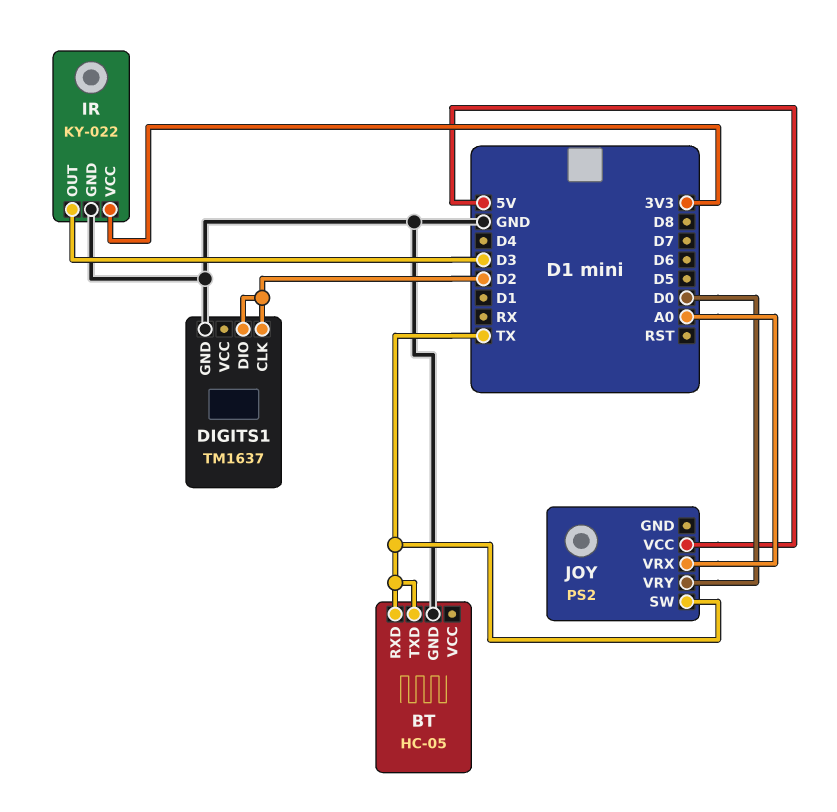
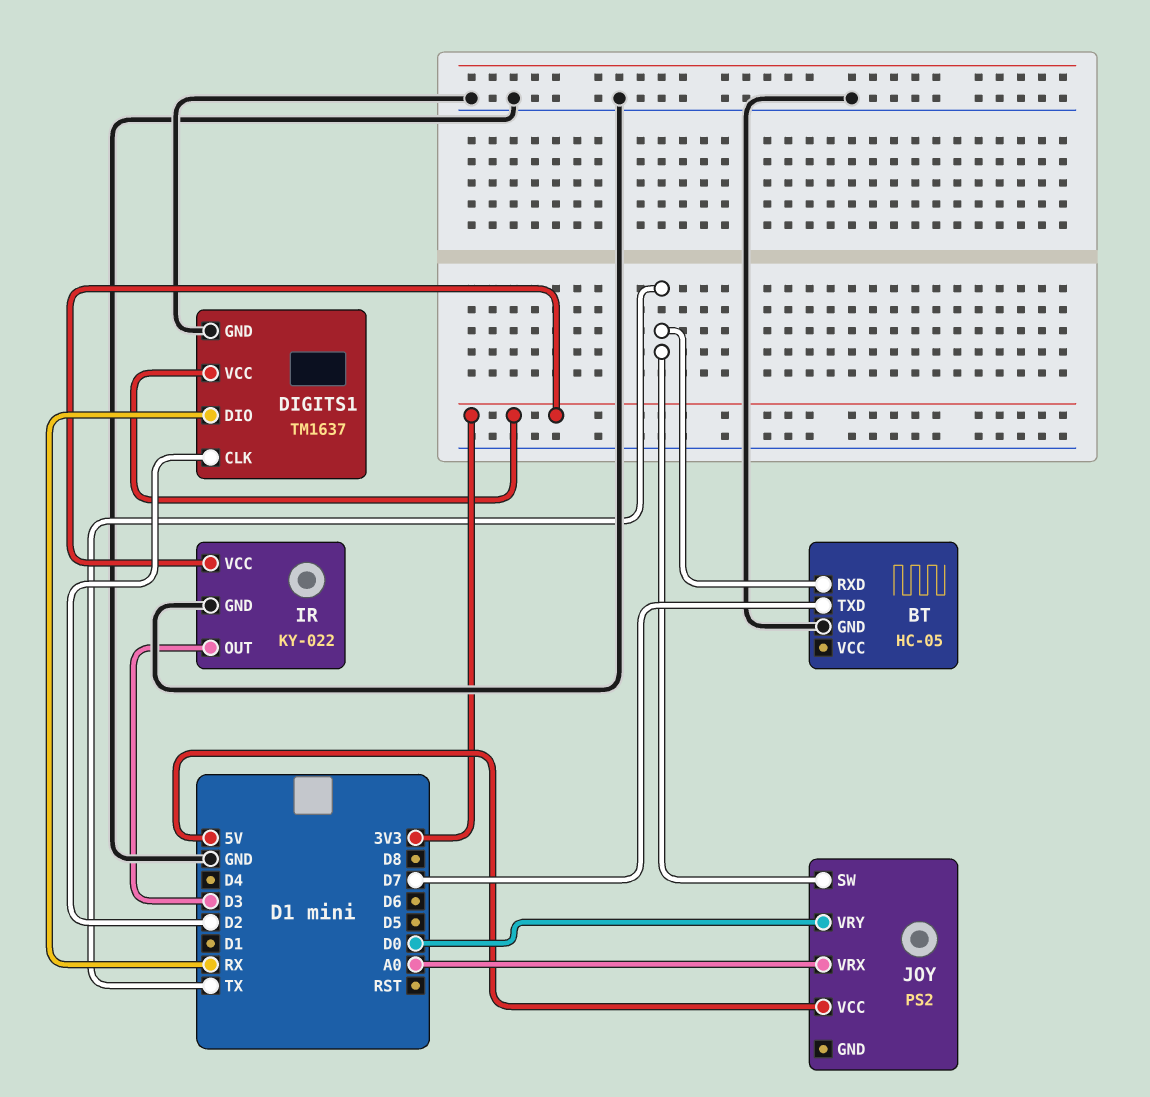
BT pin TXD: TX -> D7
DIGITS1 pin DIO: D2 -> RX
DIGITS1 pin VCC: none -> 3V3

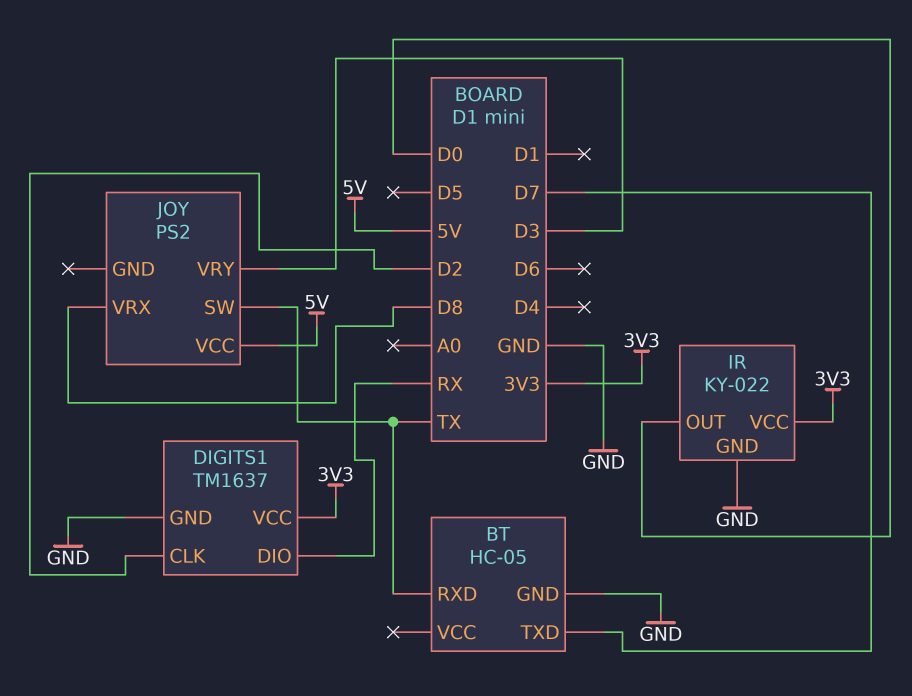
IR pin OUT: D3 -> D0
JOY pin VRX: A0 -> D8
JOY pin VRY: D0 -> D3

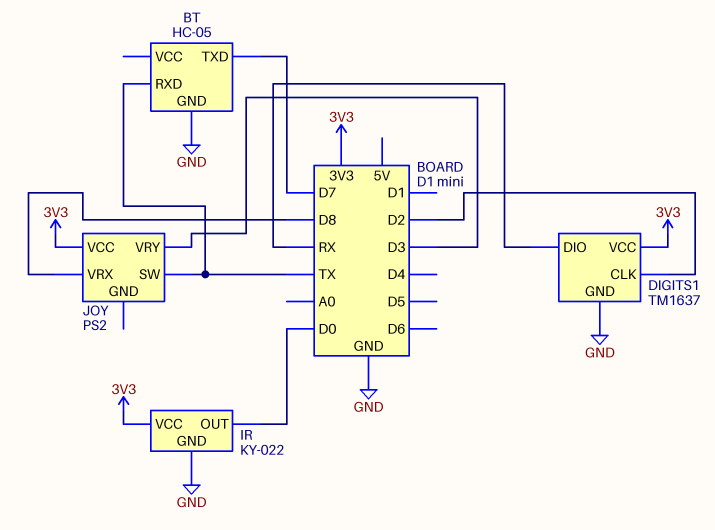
JOY pin VCC: 5V -> 3V3

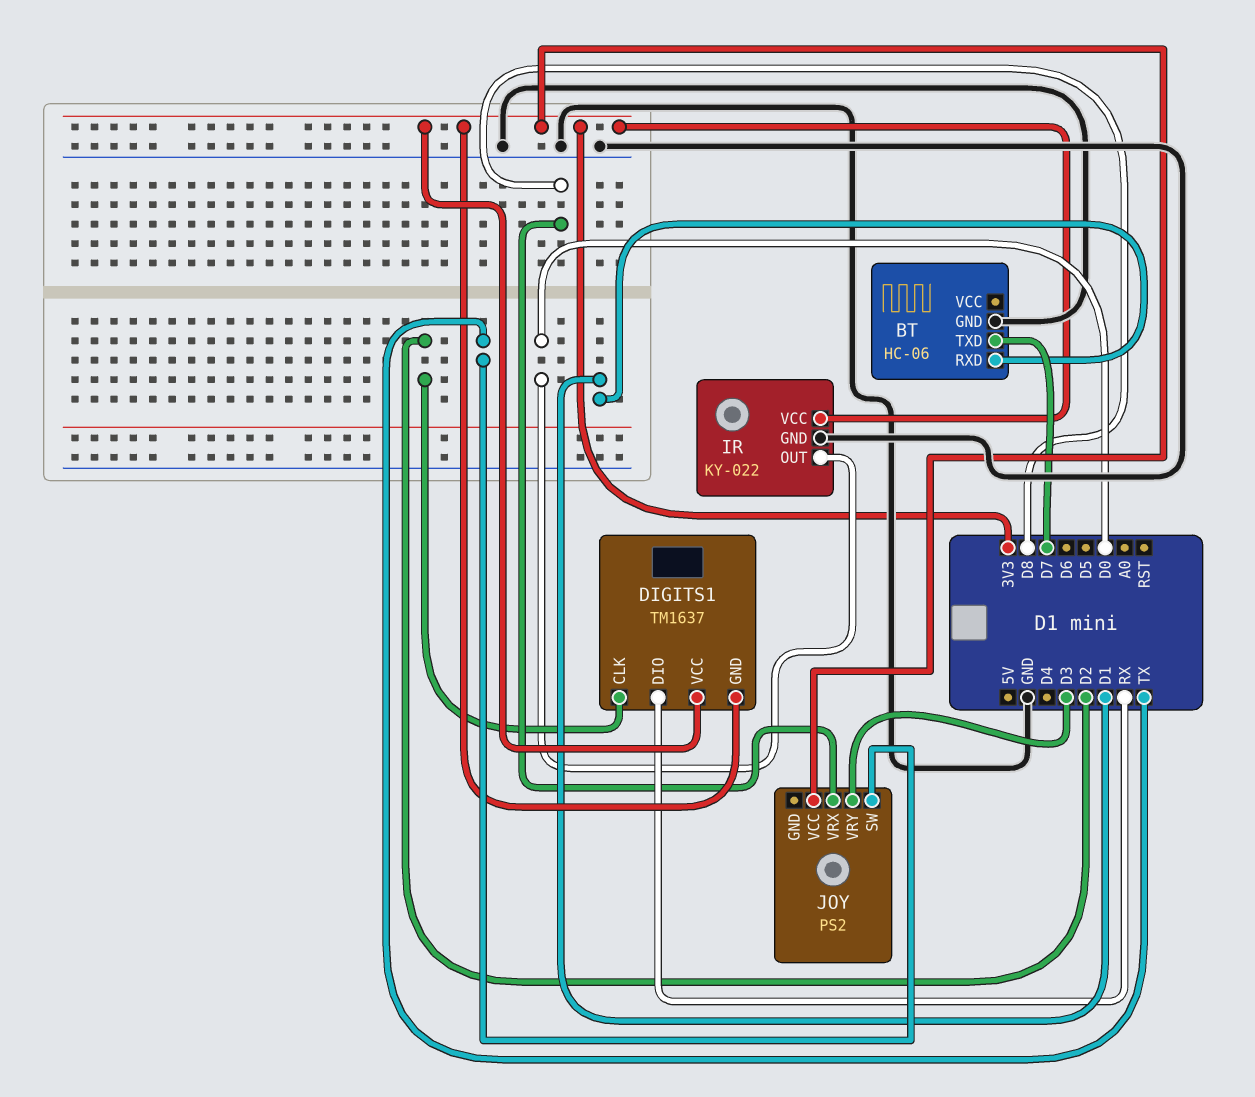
BT: HC-05 -> HC-06
BT pin RXD: TX -> D1
DIGITS1 pin GND: GND -> 3V3

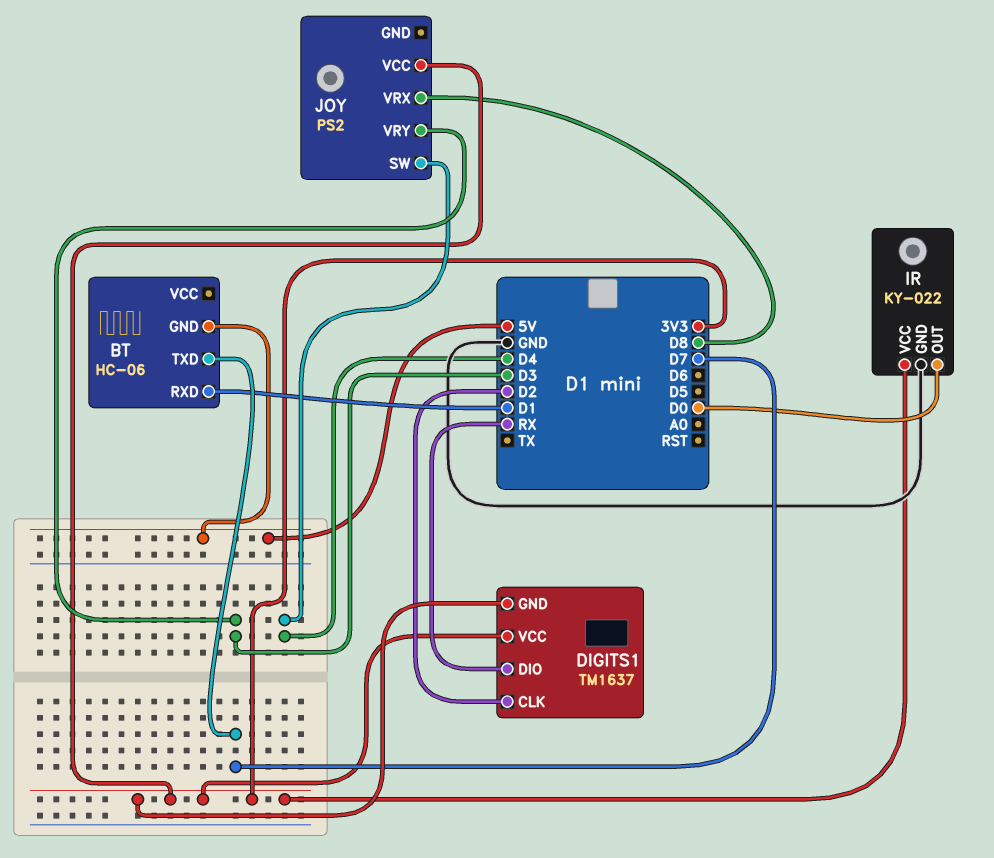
BT pin GND: GND -> 5V
JOY pin SW: TX -> D4

